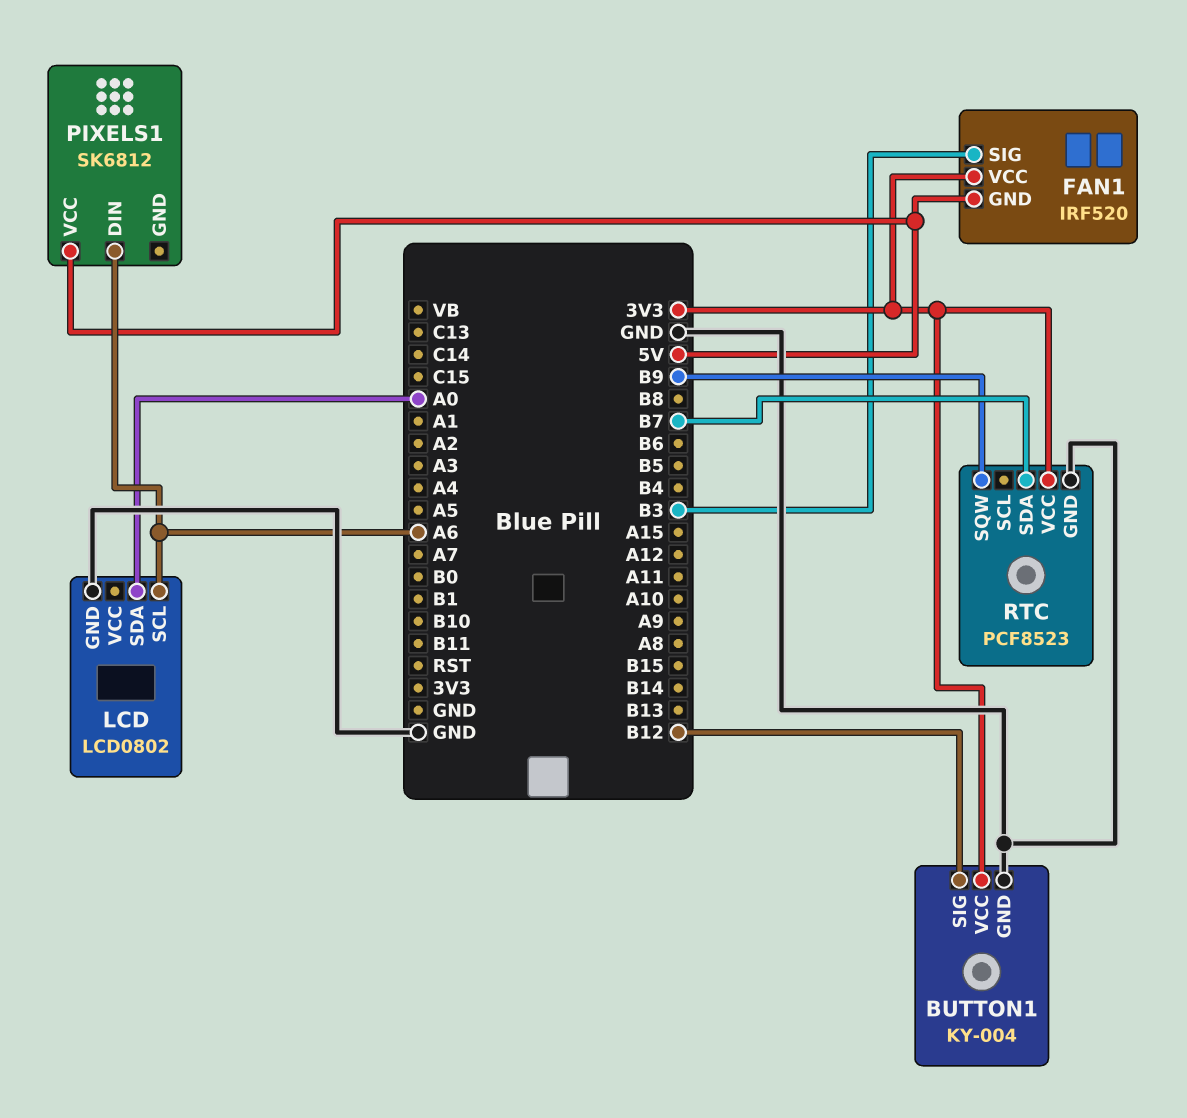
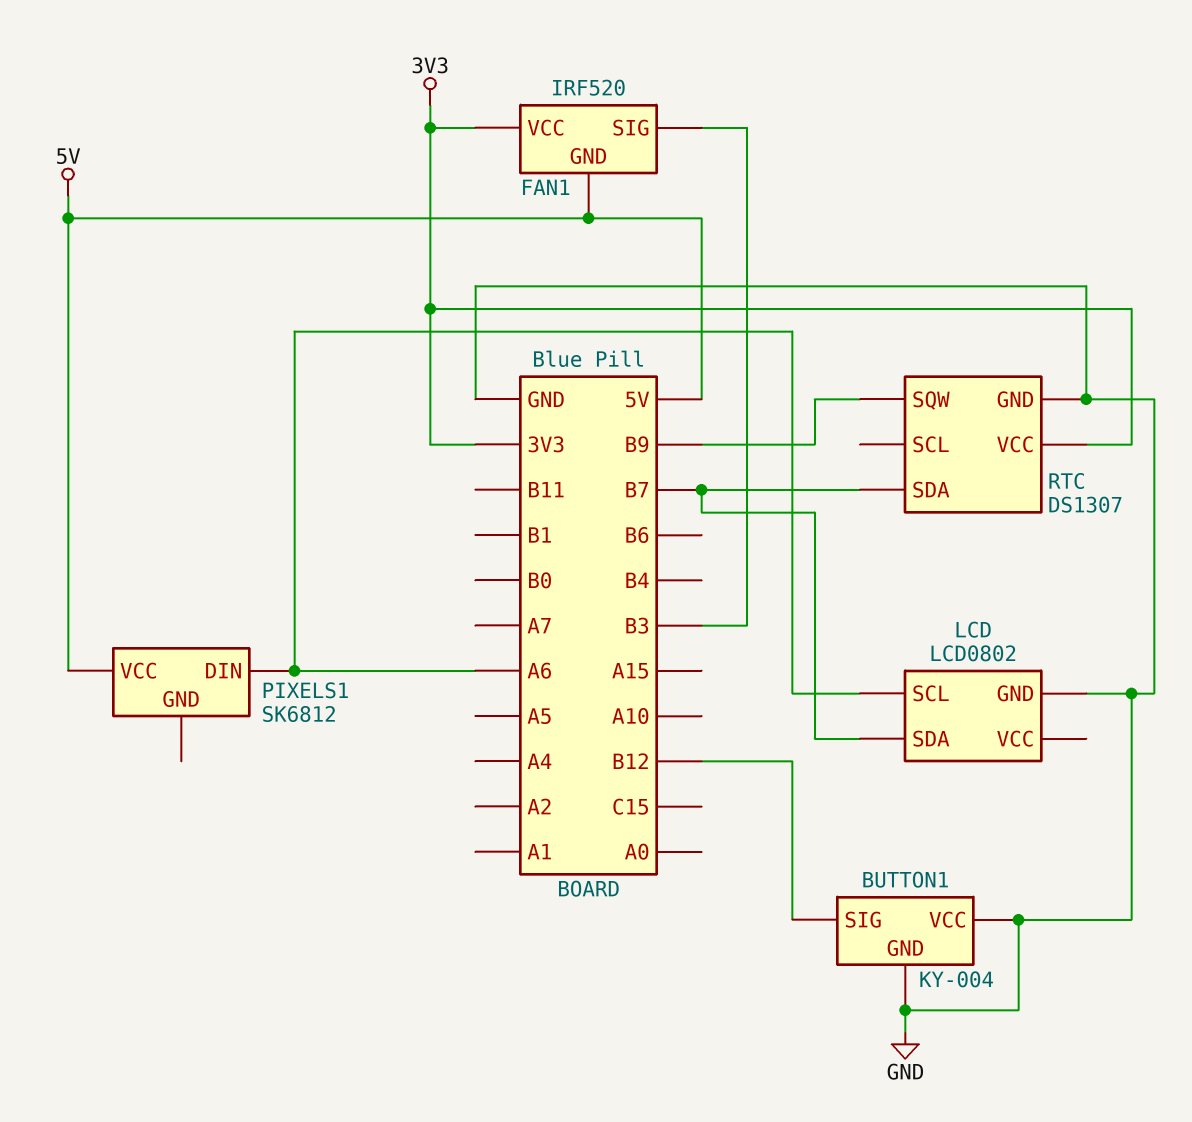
BUTTON1 pin VCC: 3V3 -> GND
LCD pin SDA: A0 -> B7
RTC: PCF8523 -> DS1307

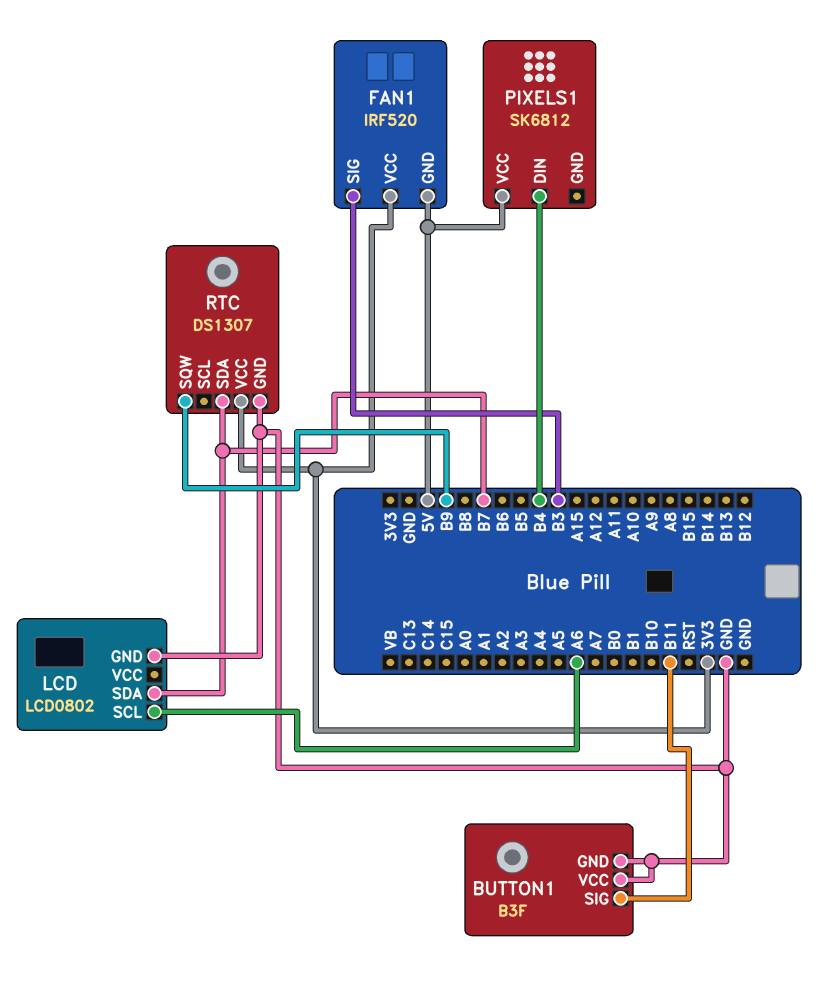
BUTTON1: KY-004 -> B3F
BUTTON1 pin SIG: B12 -> B11
PIXELS1 pin DIN: A6 -> B4

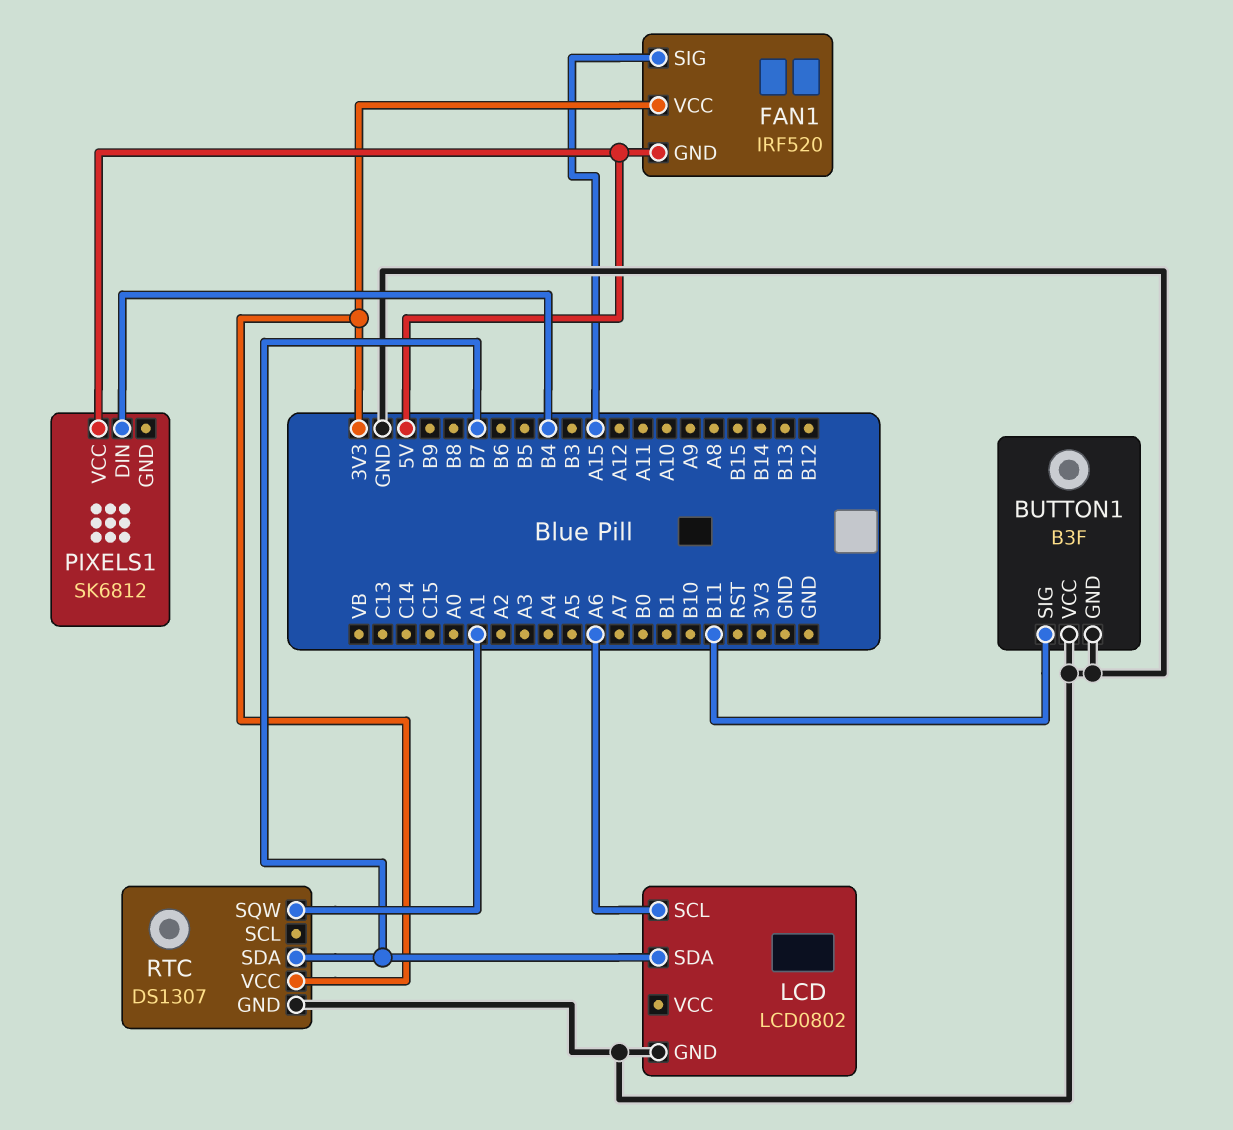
FAN1 pin SIG: B3 -> A15
RTC pin SQW: B9 -> A1

